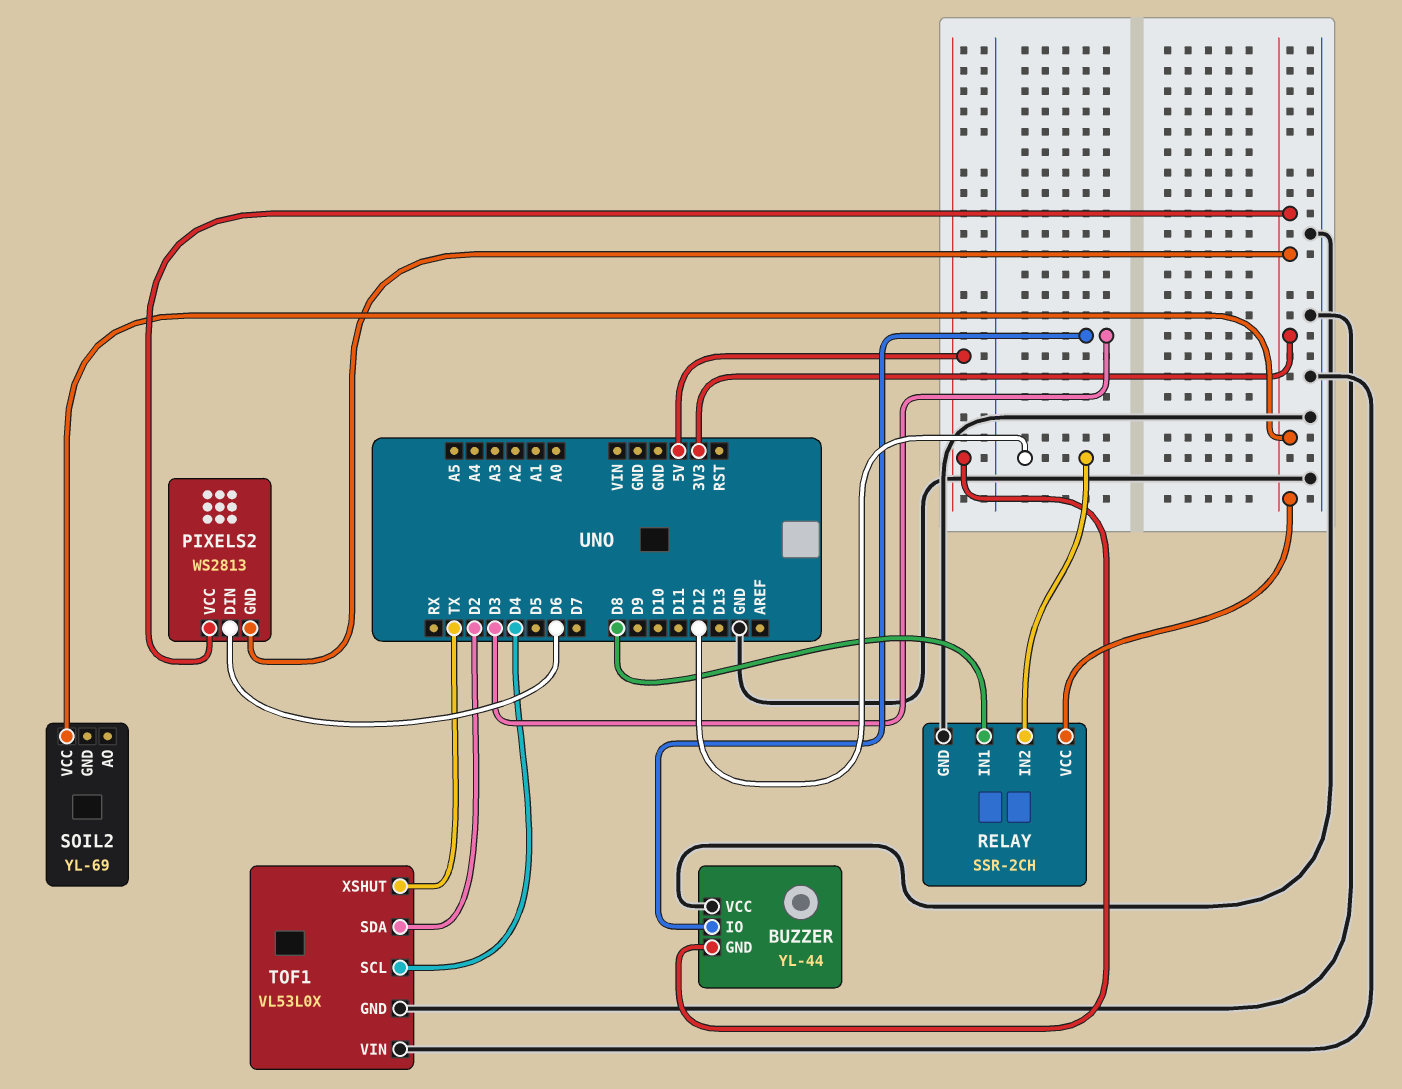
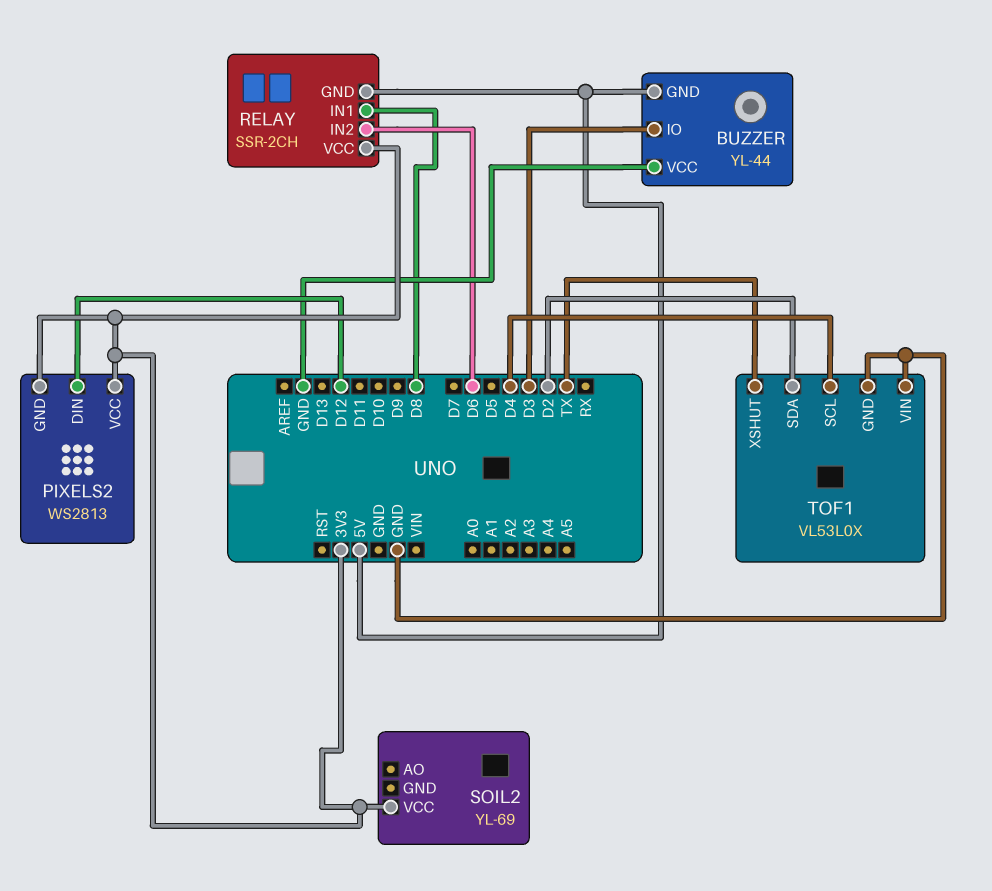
PIXELS2 pin DIN: D6 -> D12
RELAY pin GND: GND -> 5V
RELAY pin IN2: D12 -> D6

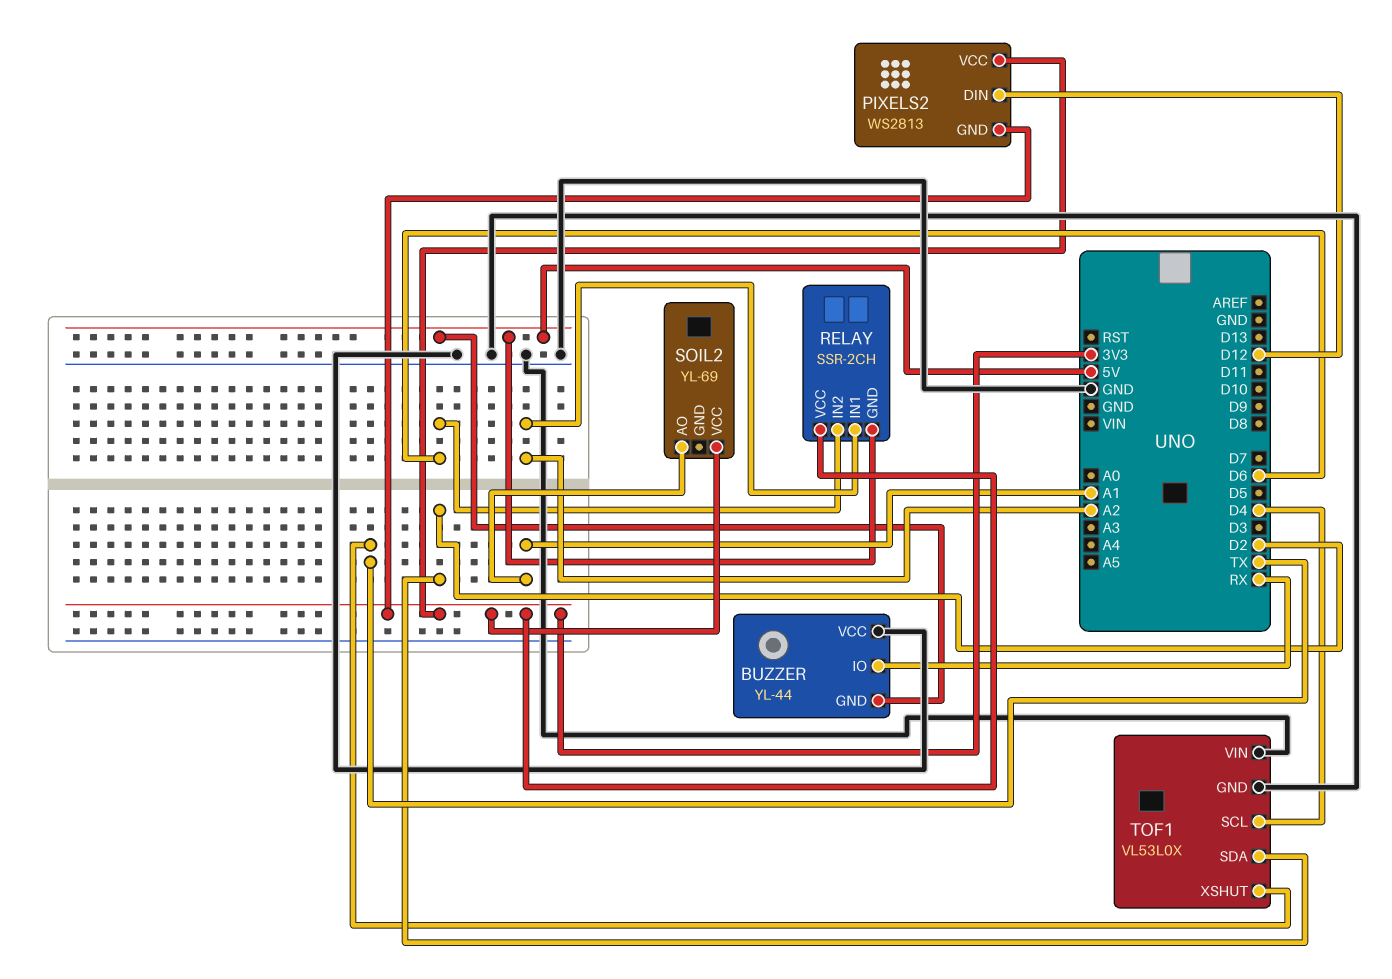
BUZZER pin IO: D3 -> RX
RELAY pin IN1: D8 -> A2
SOIL2 pin AO: none -> A1

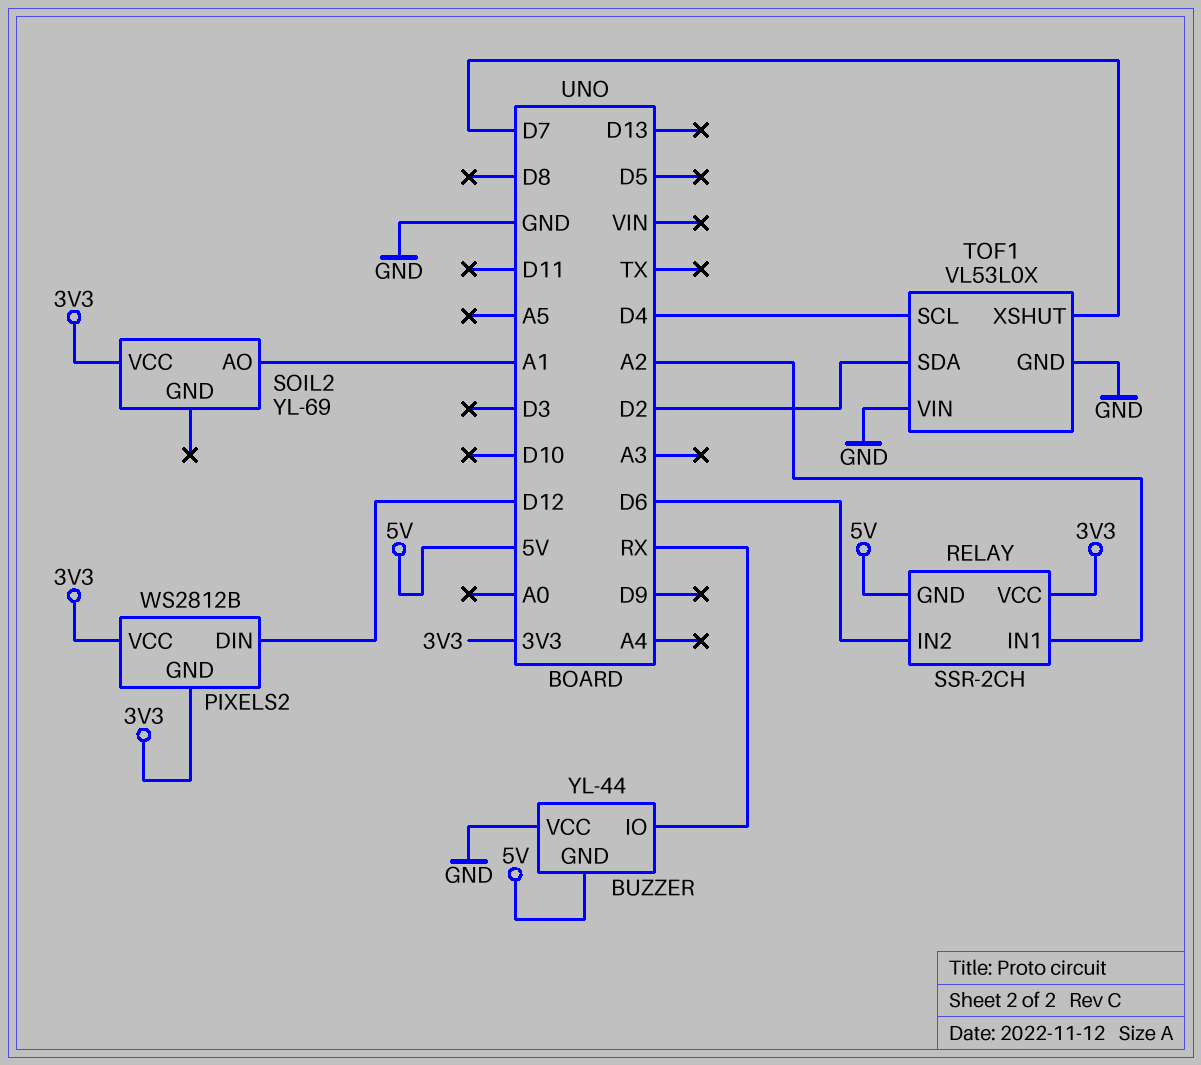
PIXELS2: WS2813 -> WS2812B
TOF1 pin XSHUT: TX -> D7

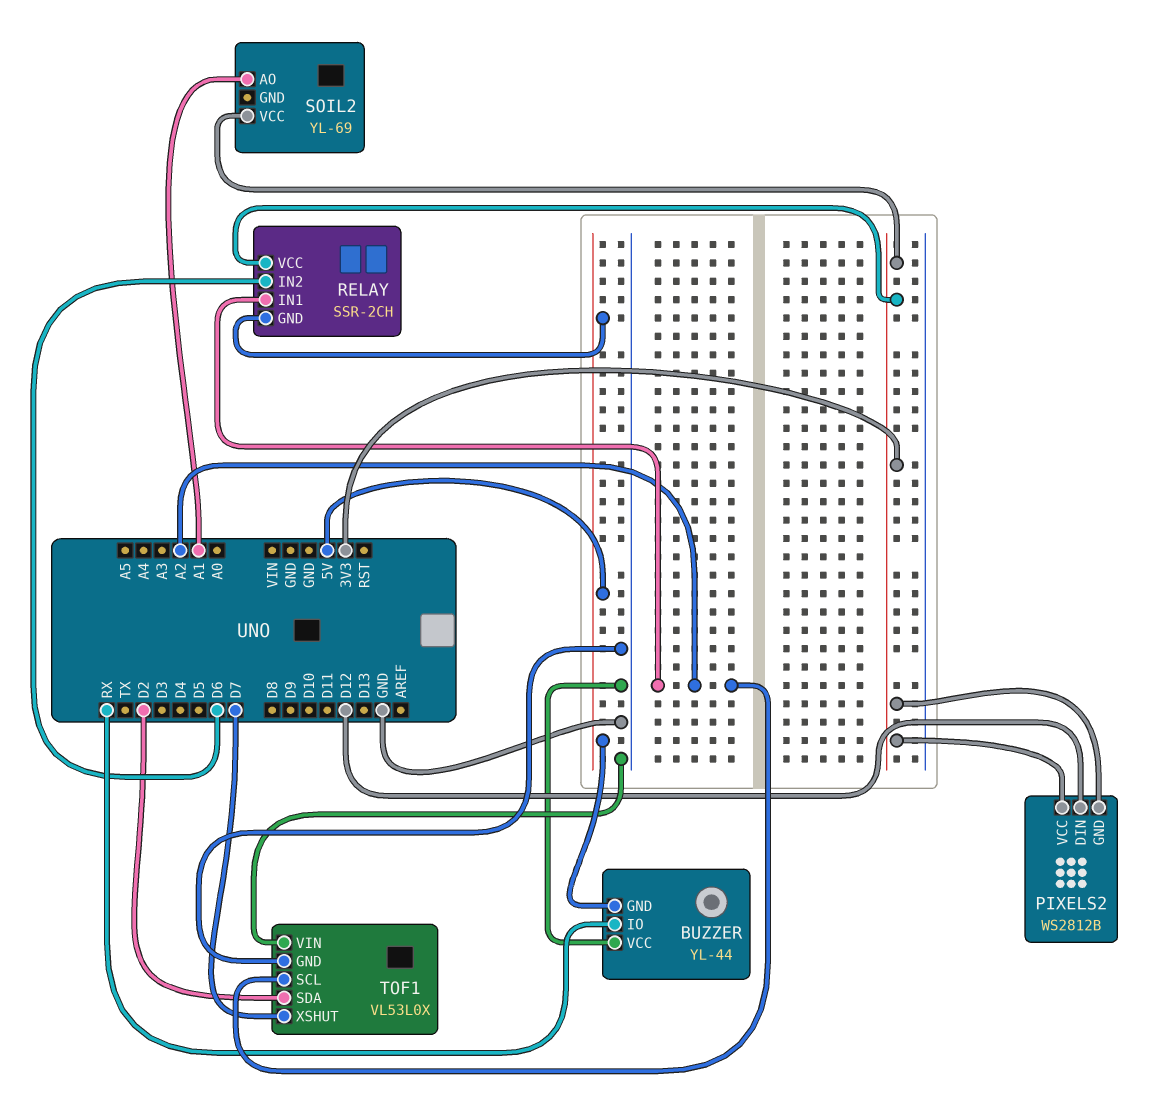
TOF1 pin SCL: D4 -> A2

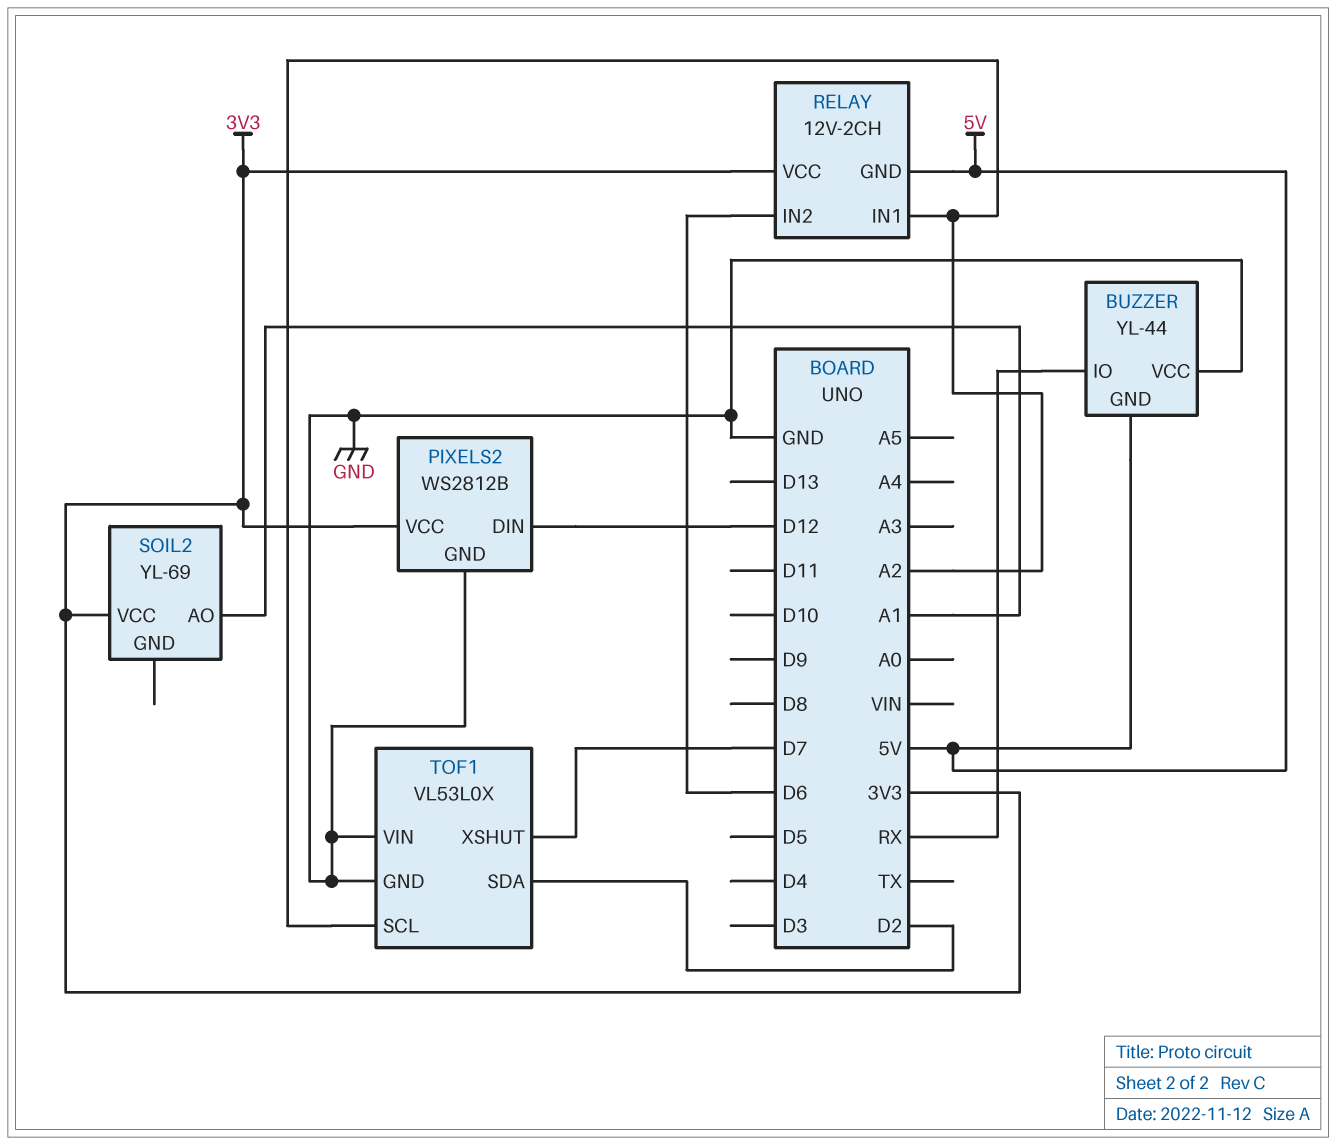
PIXELS2 pin GND: 3V3 -> GND
RELAY: SSR-2CH -> 12V-2CH

